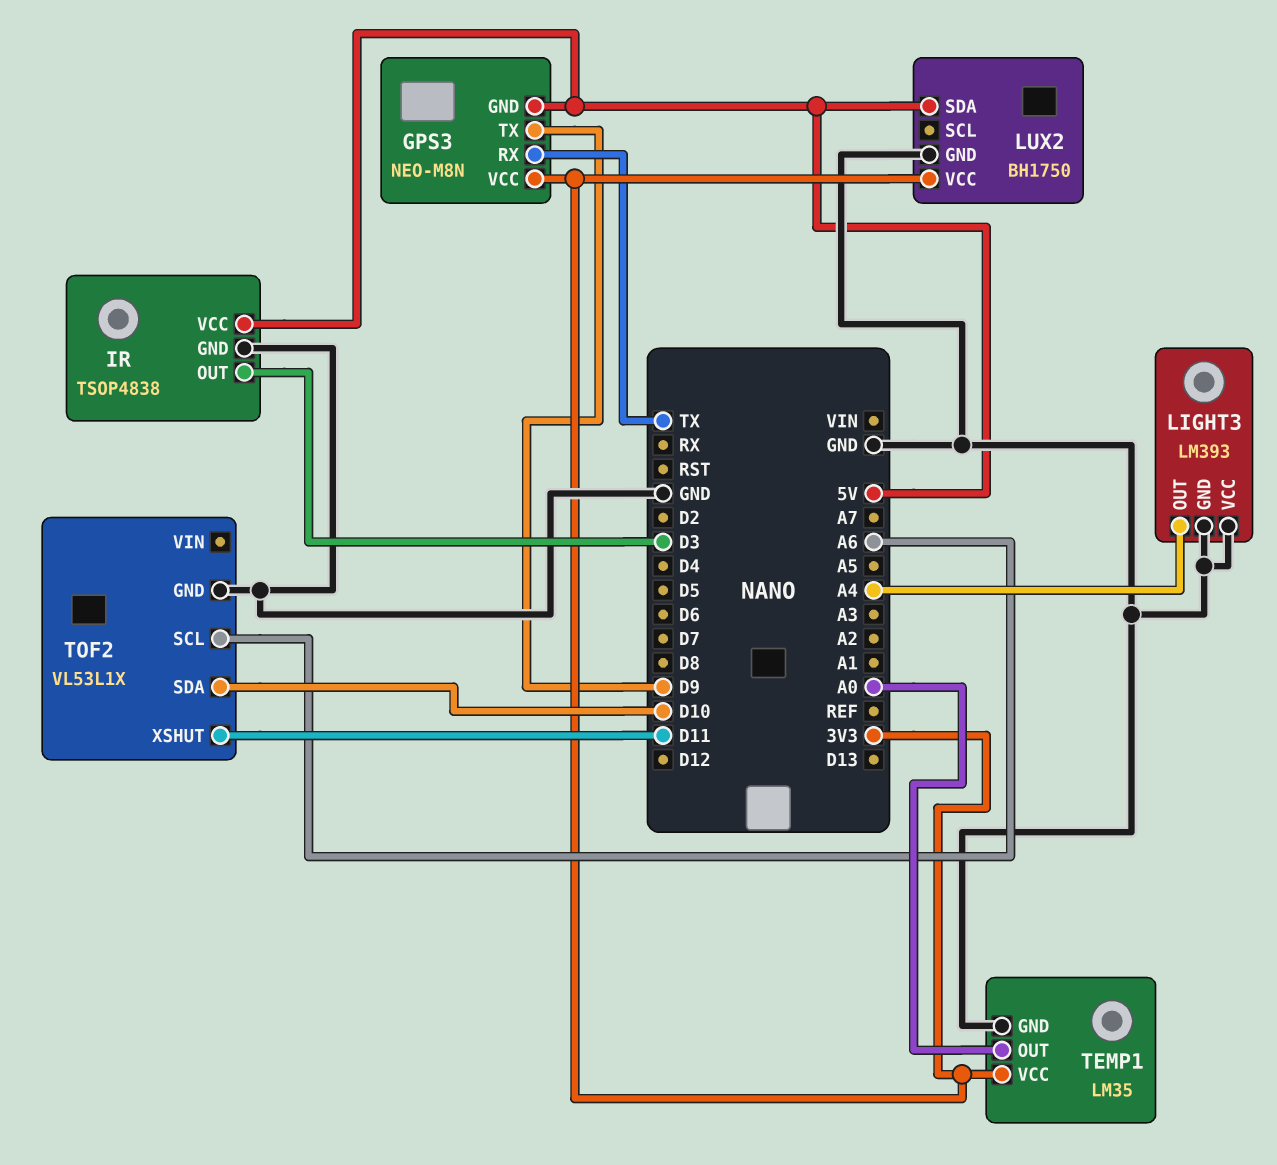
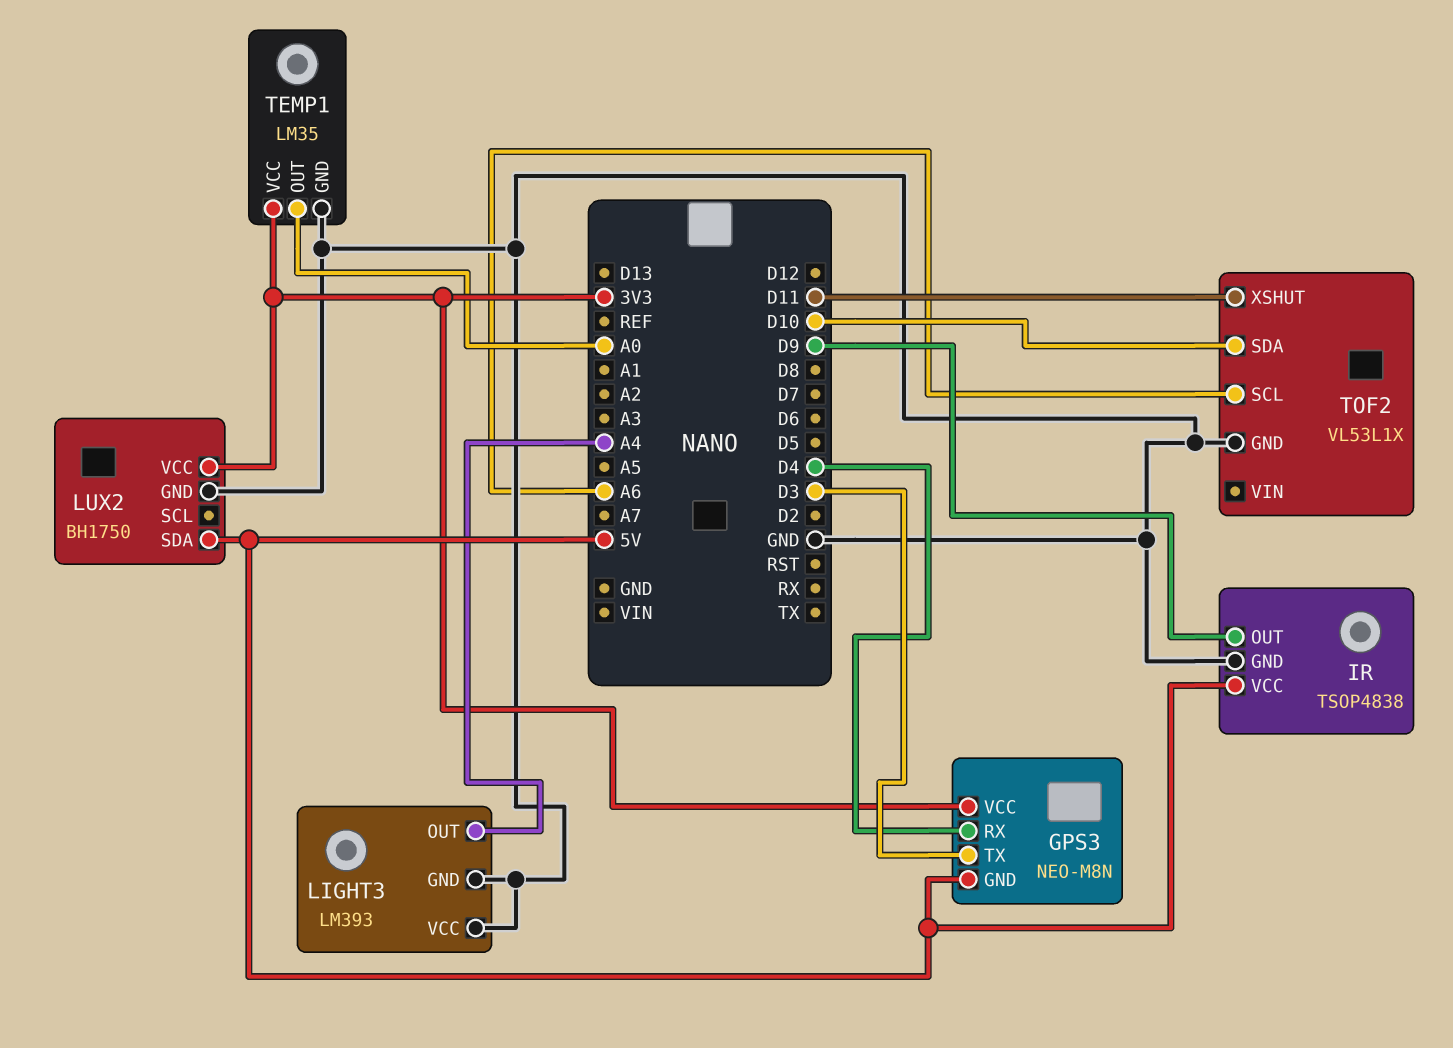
GPS3 pin RX: TX -> D4
GPS3 pin TX: D9 -> D3
IR pin OUT: D3 -> D9

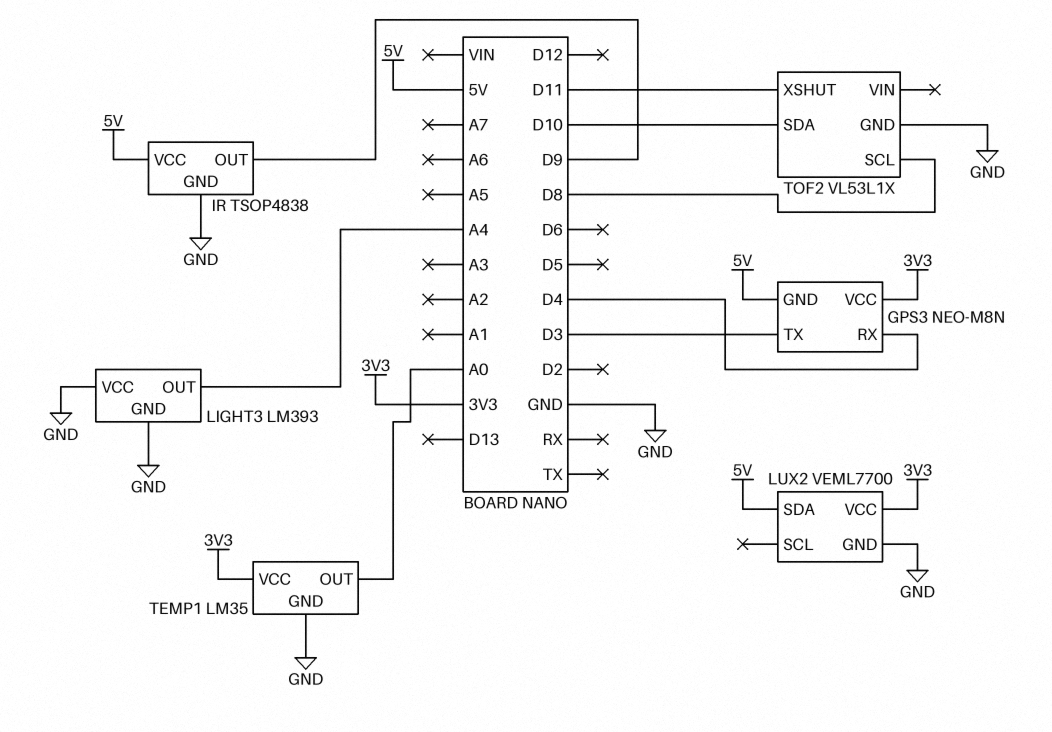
LUX2: BH1750 -> VEML7700
TOF2 pin SCL: A6 -> D8

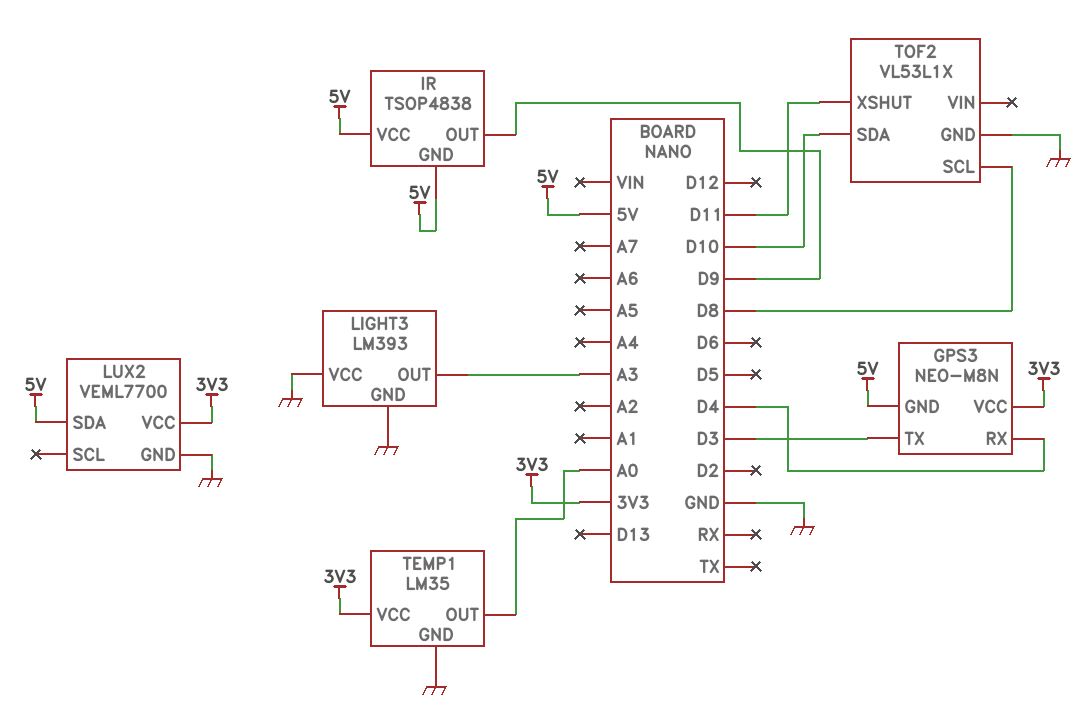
IR pin GND: GND -> 5V
LIGHT3 pin OUT: A4 -> A3

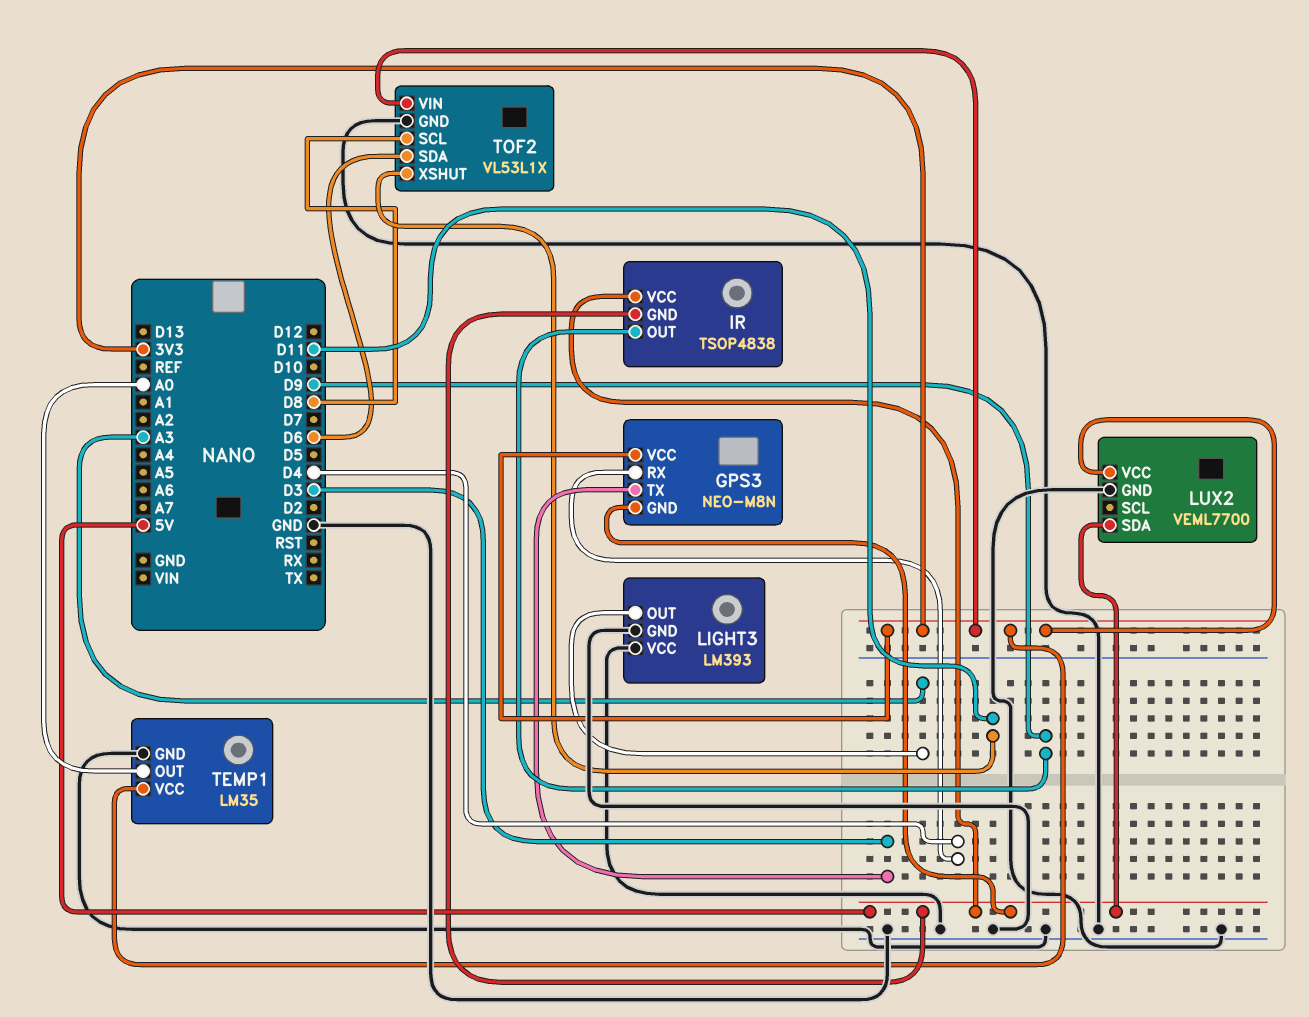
TOF2 pin SDA: D10 -> D6
TOF2 pin VIN: none -> 3V3

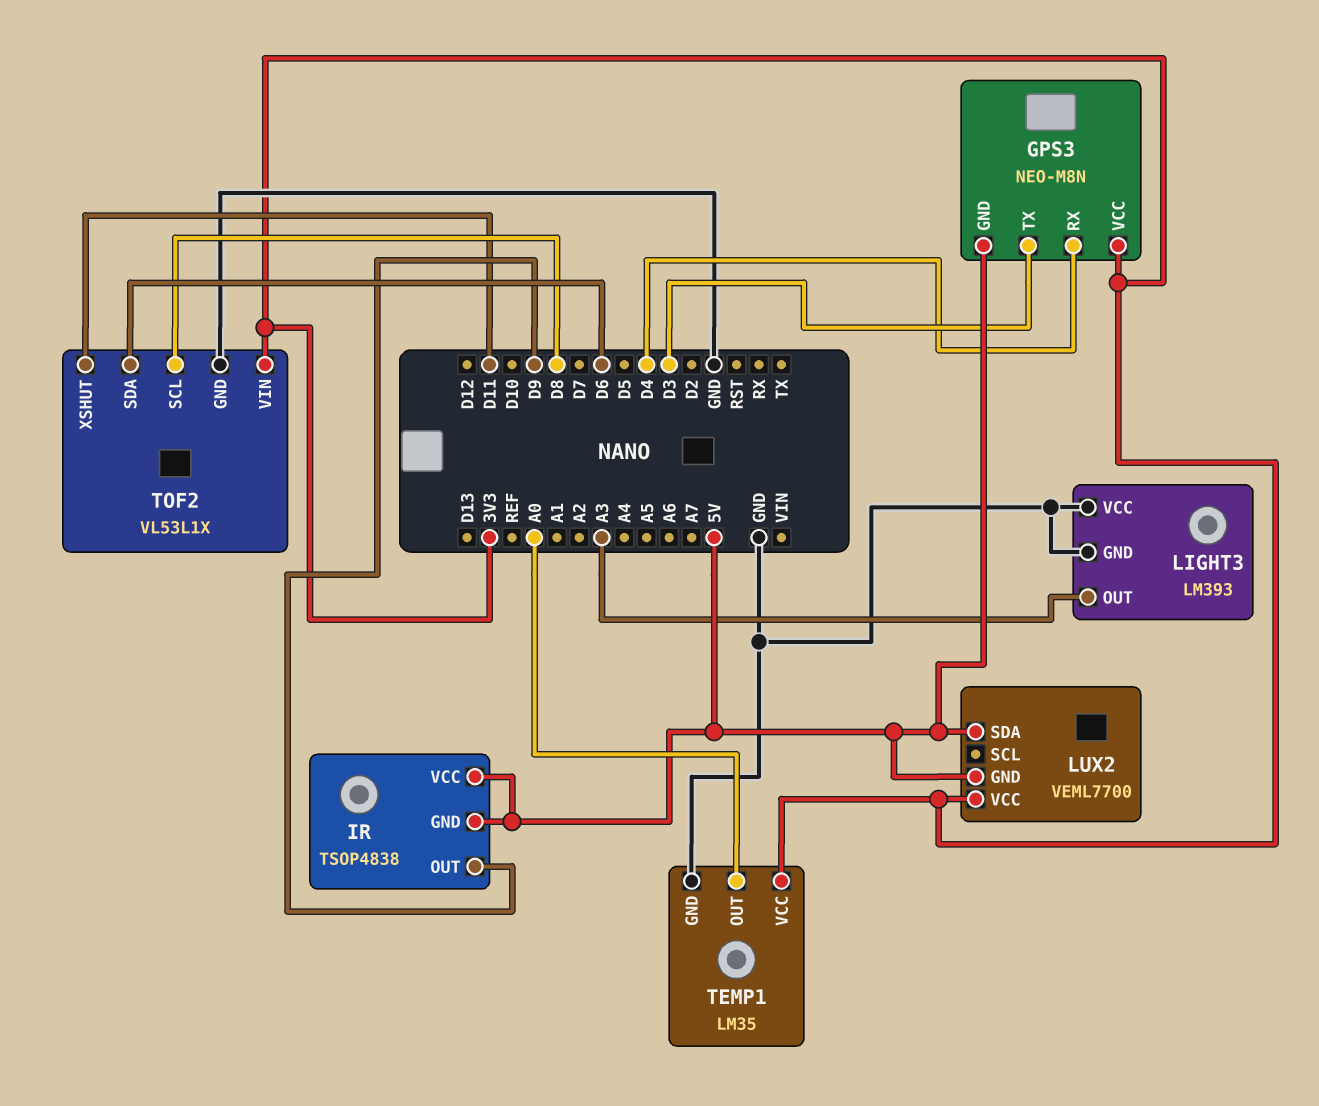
LUX2 pin GND: GND -> 5V

